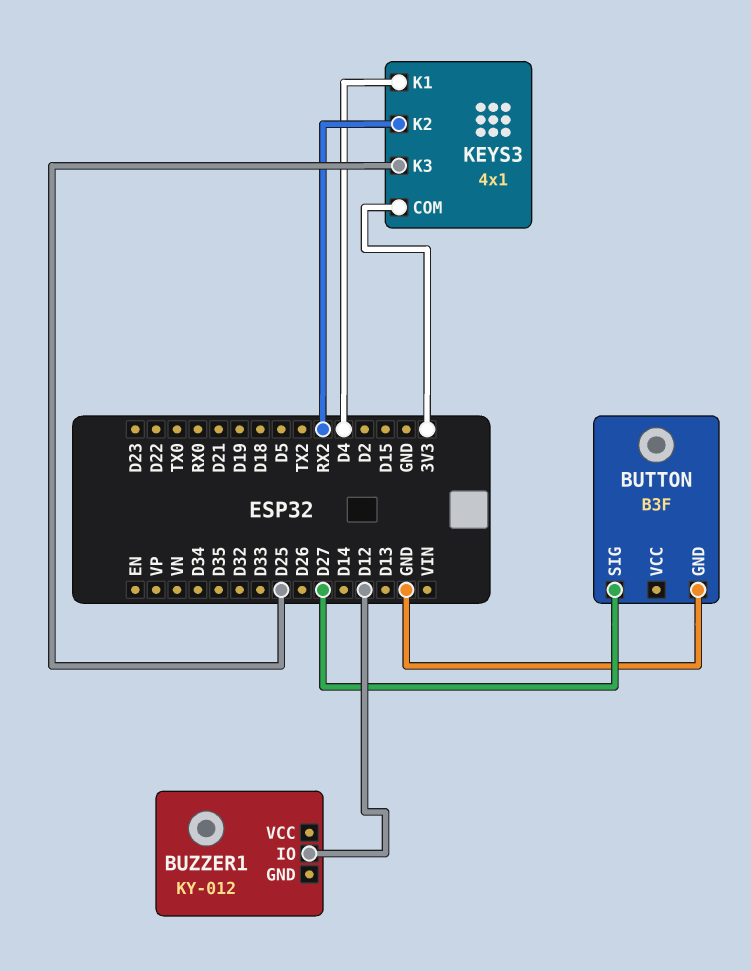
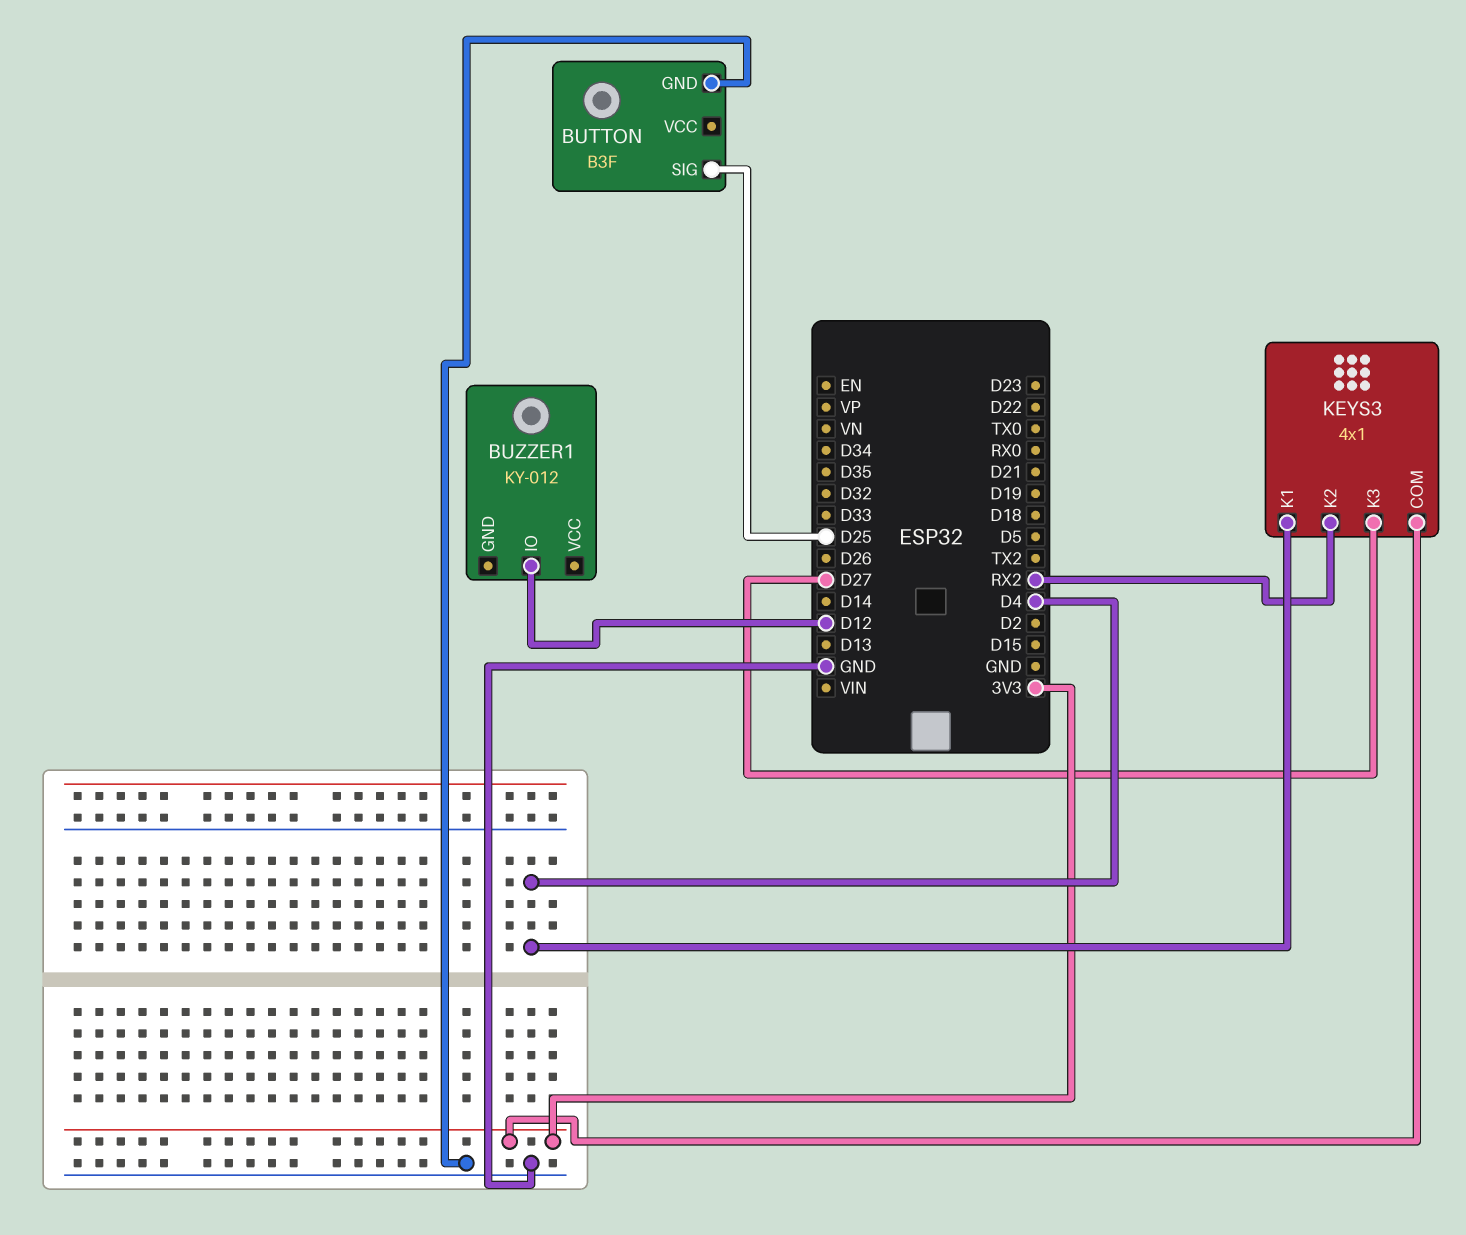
BUTTON pin SIG: D27 -> D25
KEYS3 pin K3: D25 -> D27

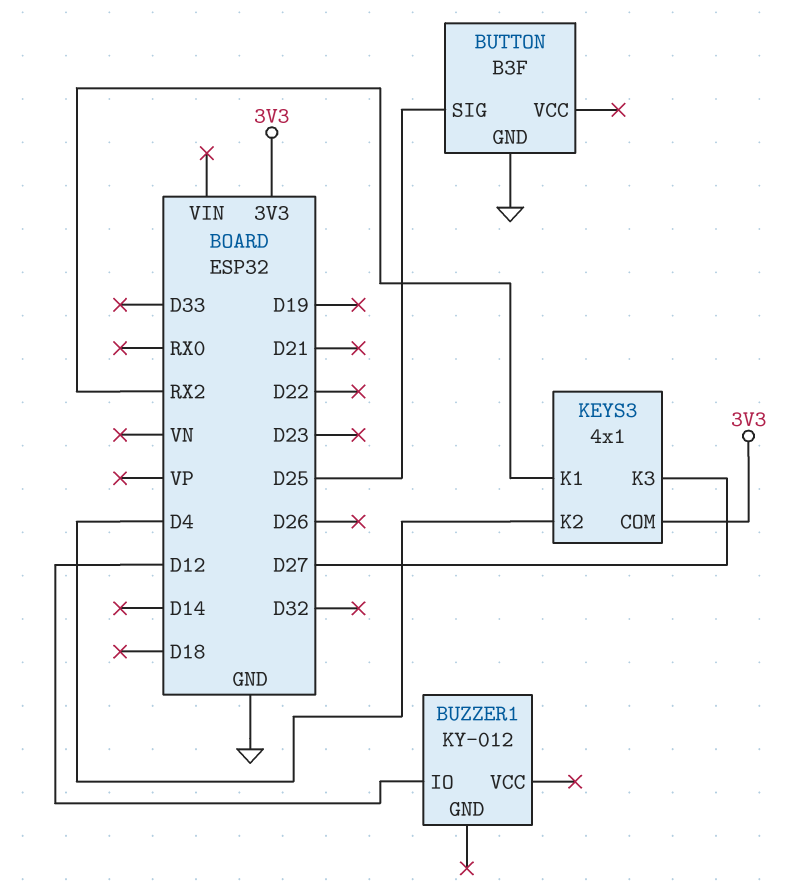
KEYS3 pin K1: D4 -> RX2
KEYS3 pin K2: RX2 -> D4

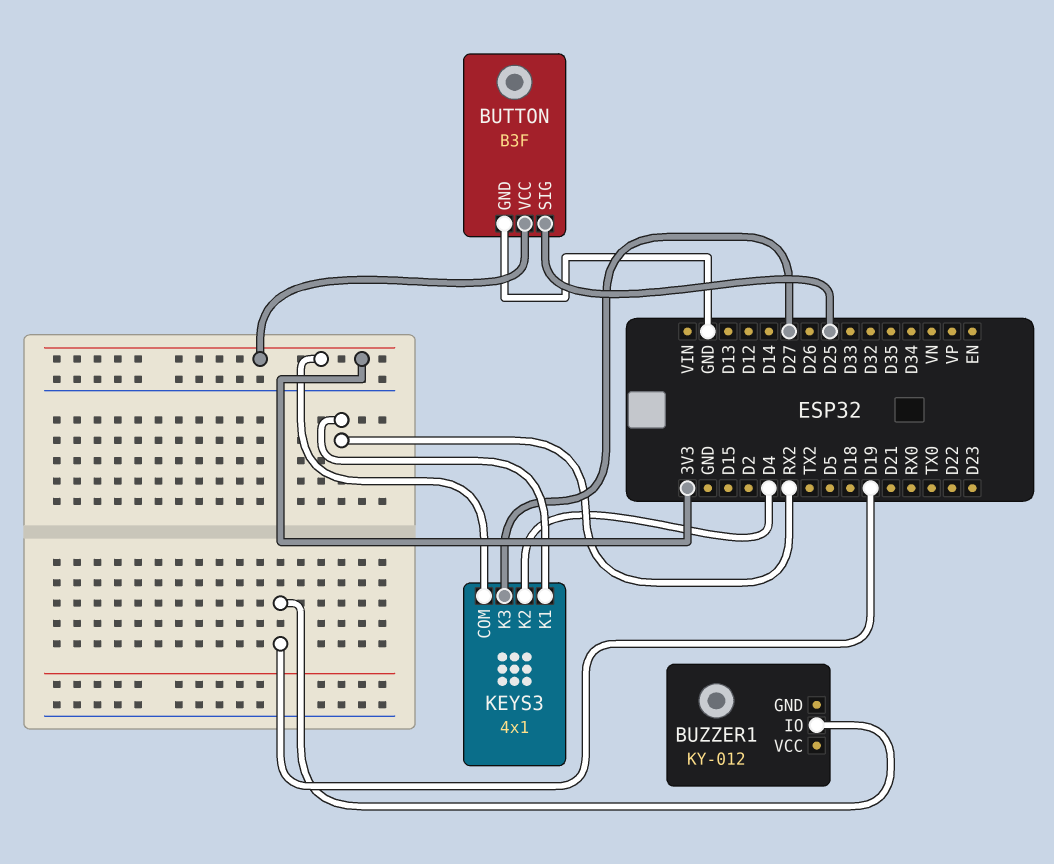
BUTTON pin VCC: none -> 3V3
BUZZER1 pin IO: D12 -> D19

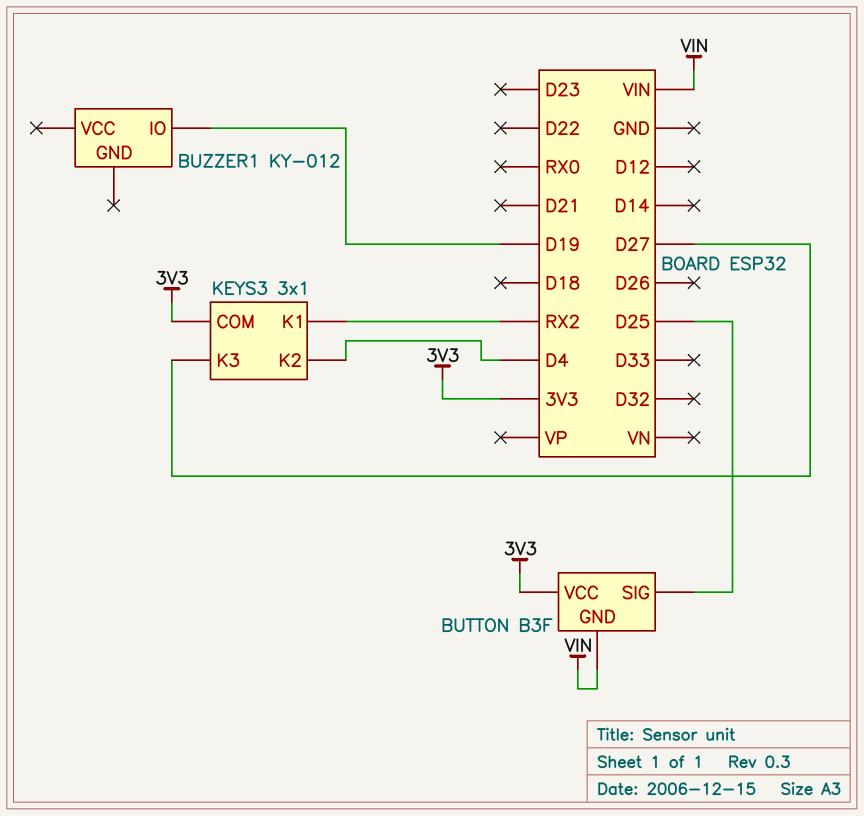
BUTTON pin GND: GND -> VIN
KEYS3: 4x1 -> 3x1

